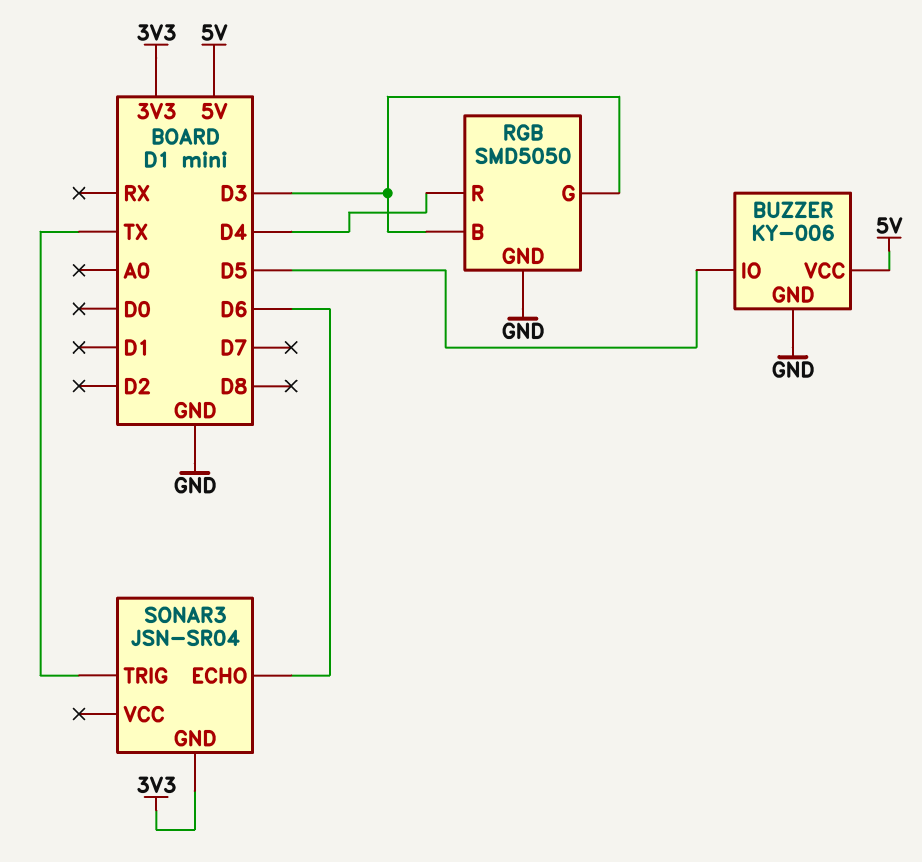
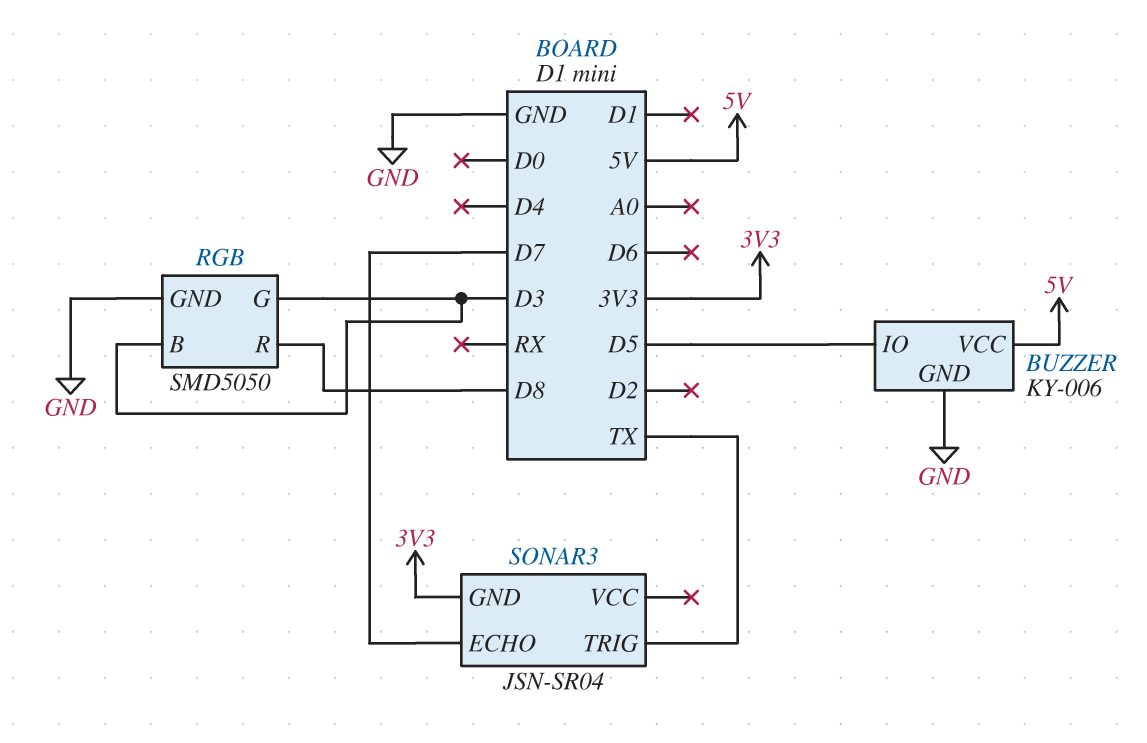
RGB pin R: D4 -> D8
SONAR3 pin ECHO: D6 -> D7

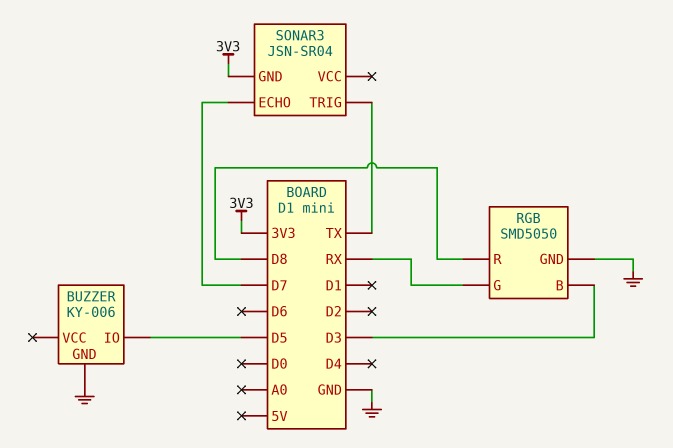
BUZZER pin VCC: 5V -> none
RGB pin G: D3 -> RX

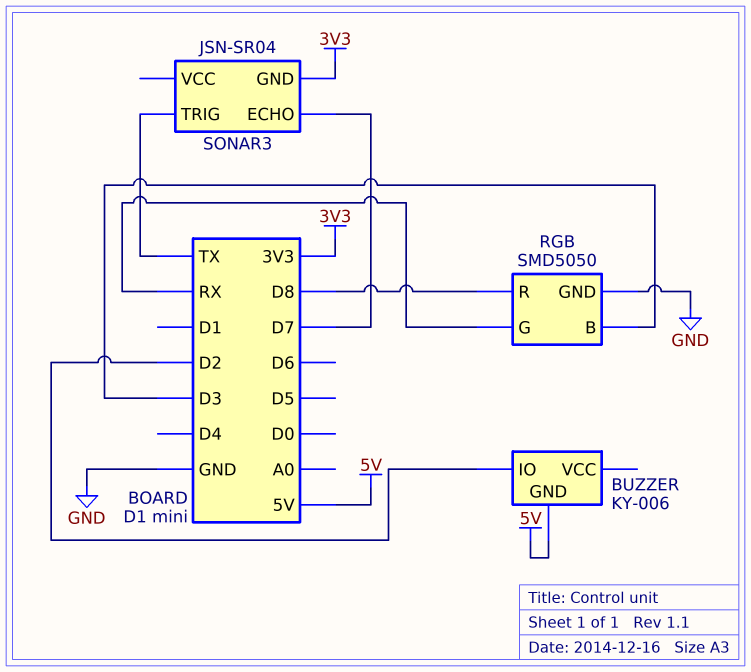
BUZZER pin GND: GND -> 5V
BUZZER pin IO: D5 -> D2

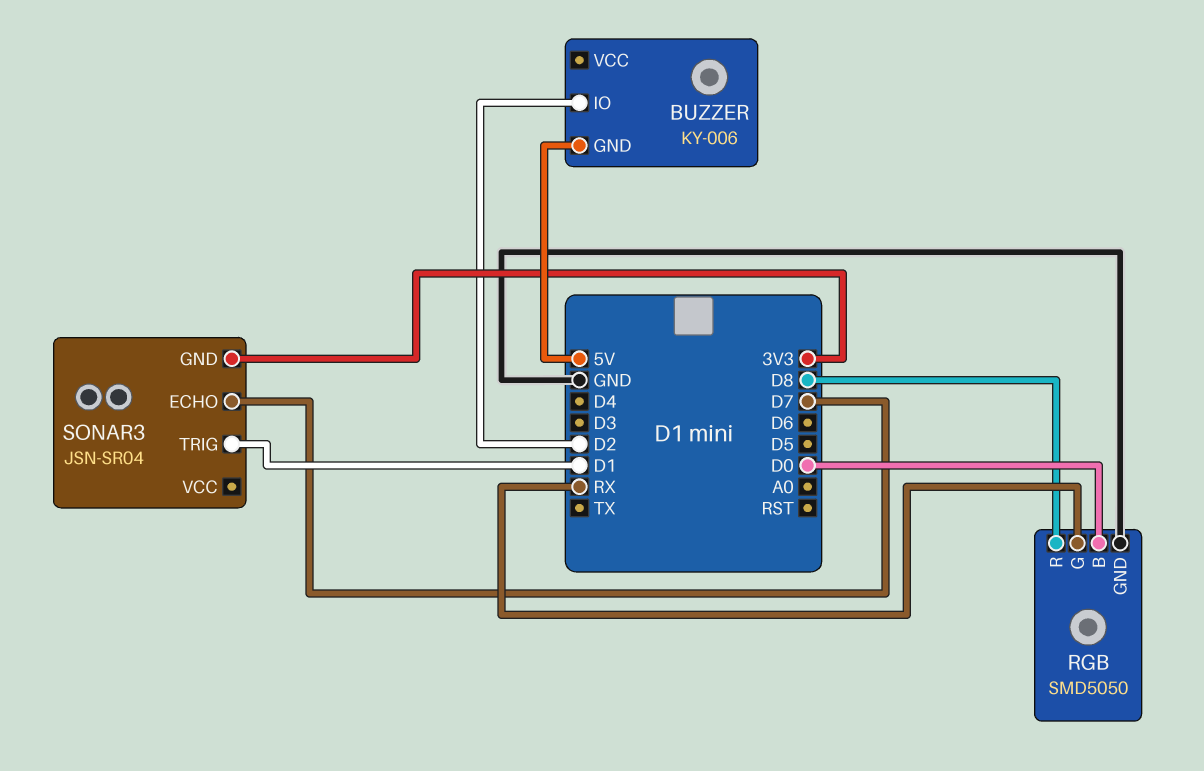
RGB pin B: D3 -> D0
SONAR3 pin TRIG: TX -> D1

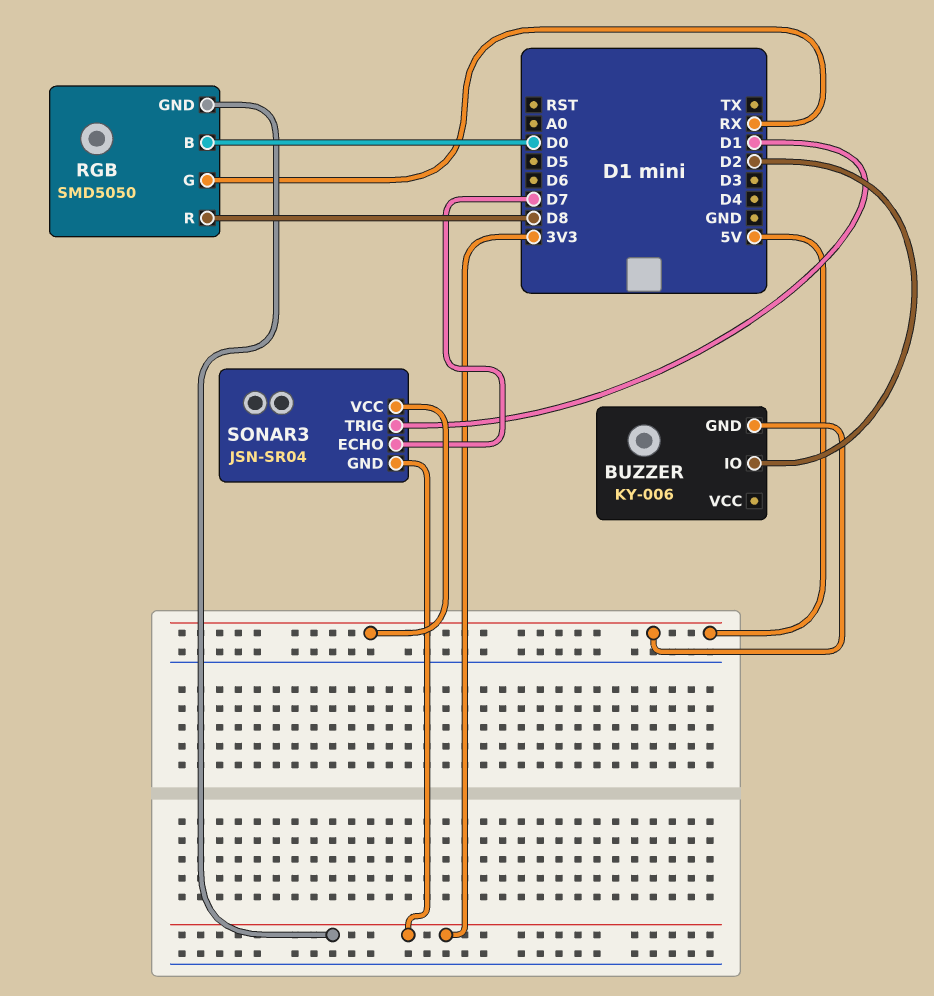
RGB pin GND: GND -> 3V3
SONAR3 pin VCC: none -> 5V

